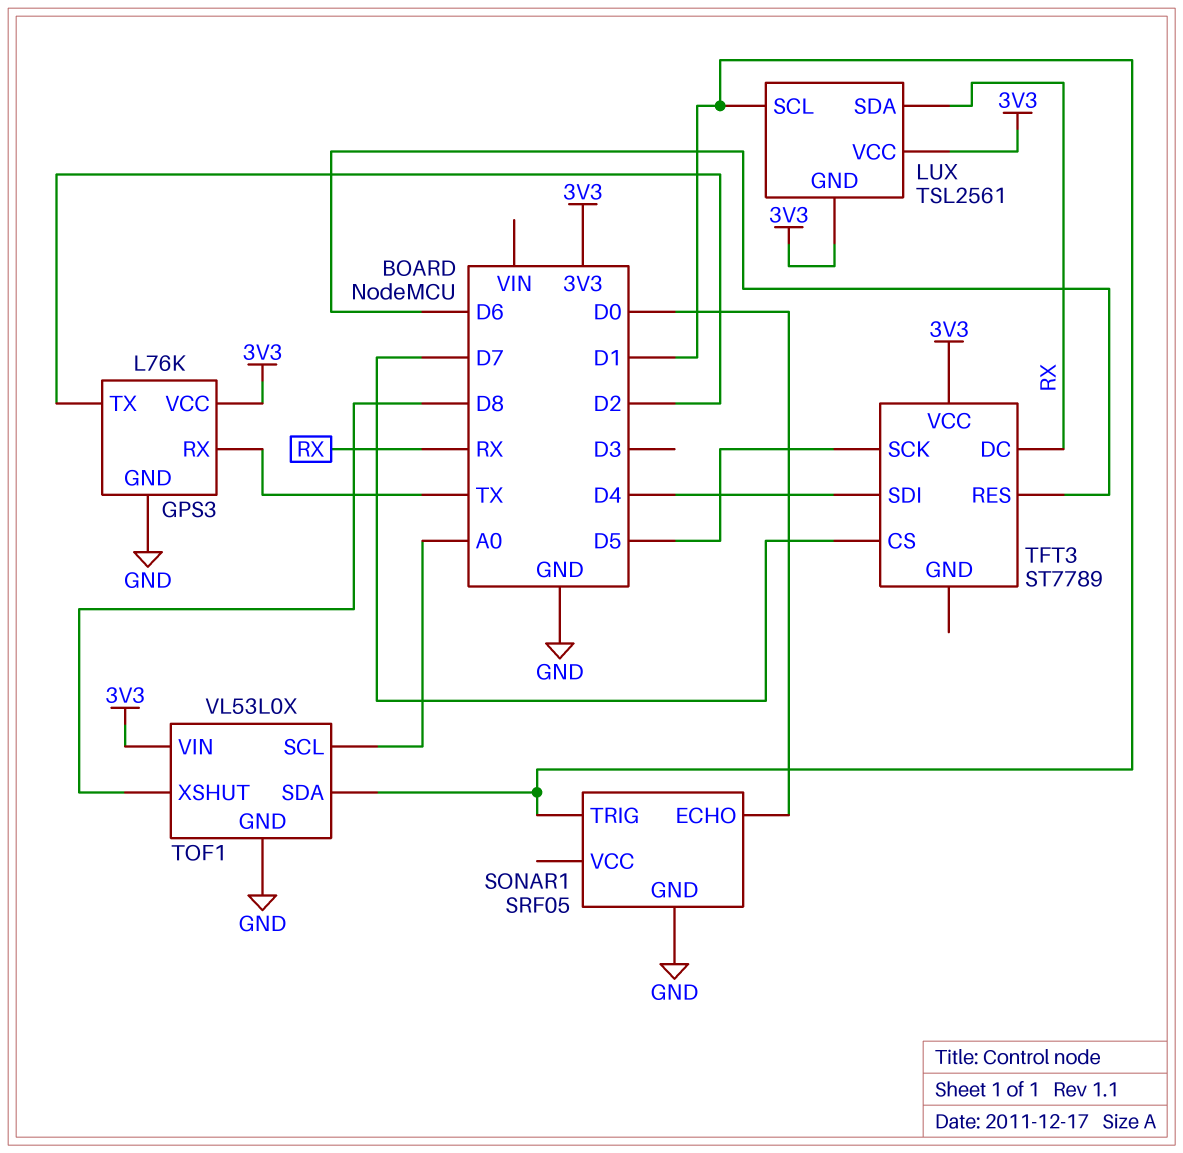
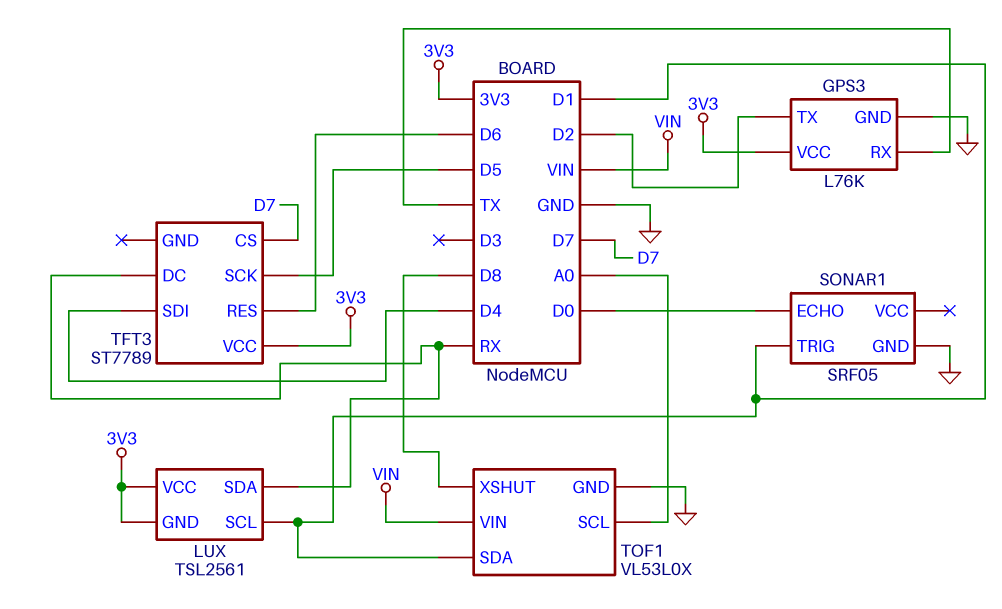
TOF1 pin VIN: 3V3 -> VIN

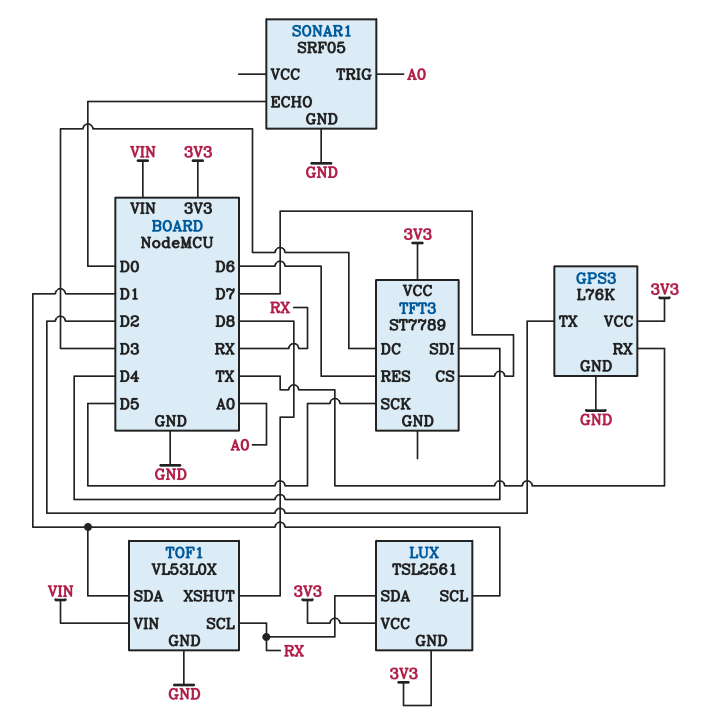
SONAR1 pin TRIG: D1 -> A0
TFT3 pin DC: RX -> D3
TOF1 pin SCL: A0 -> RX

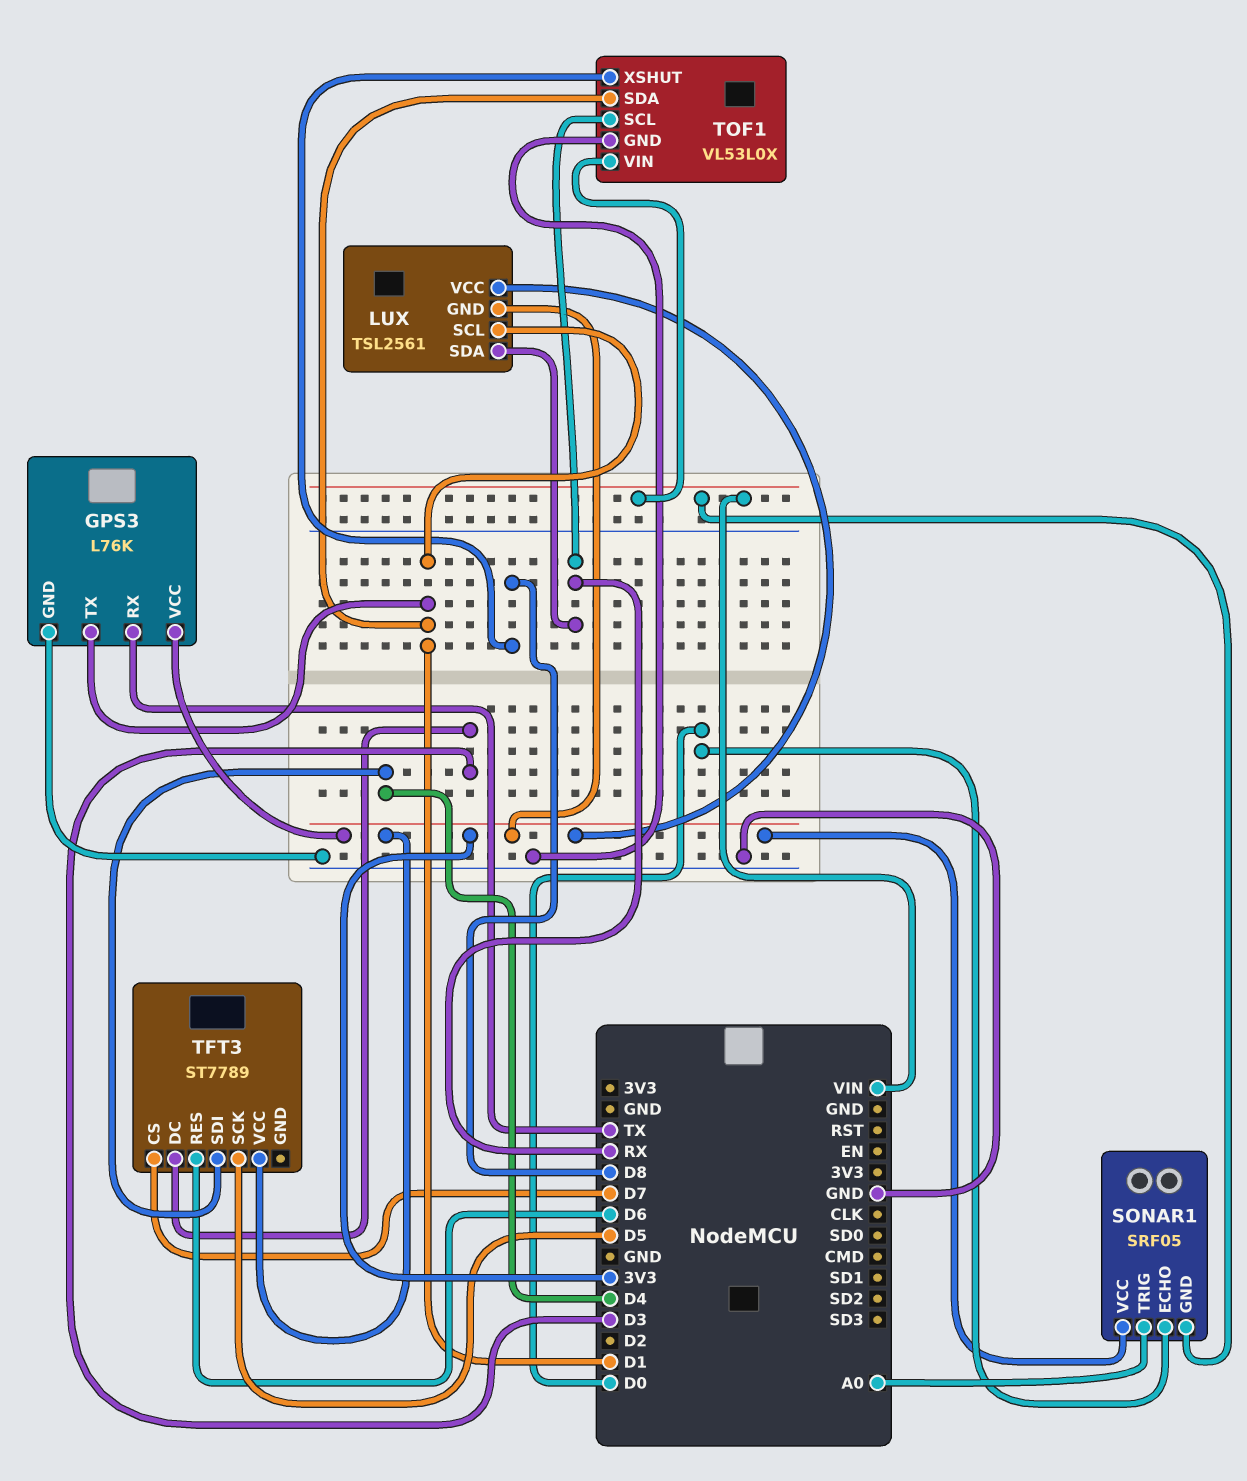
GPS3 pin TX: D2 -> D1
SONAR1 pin GND: GND -> VIN
SONAR1 pin VCC: none -> 3V3

